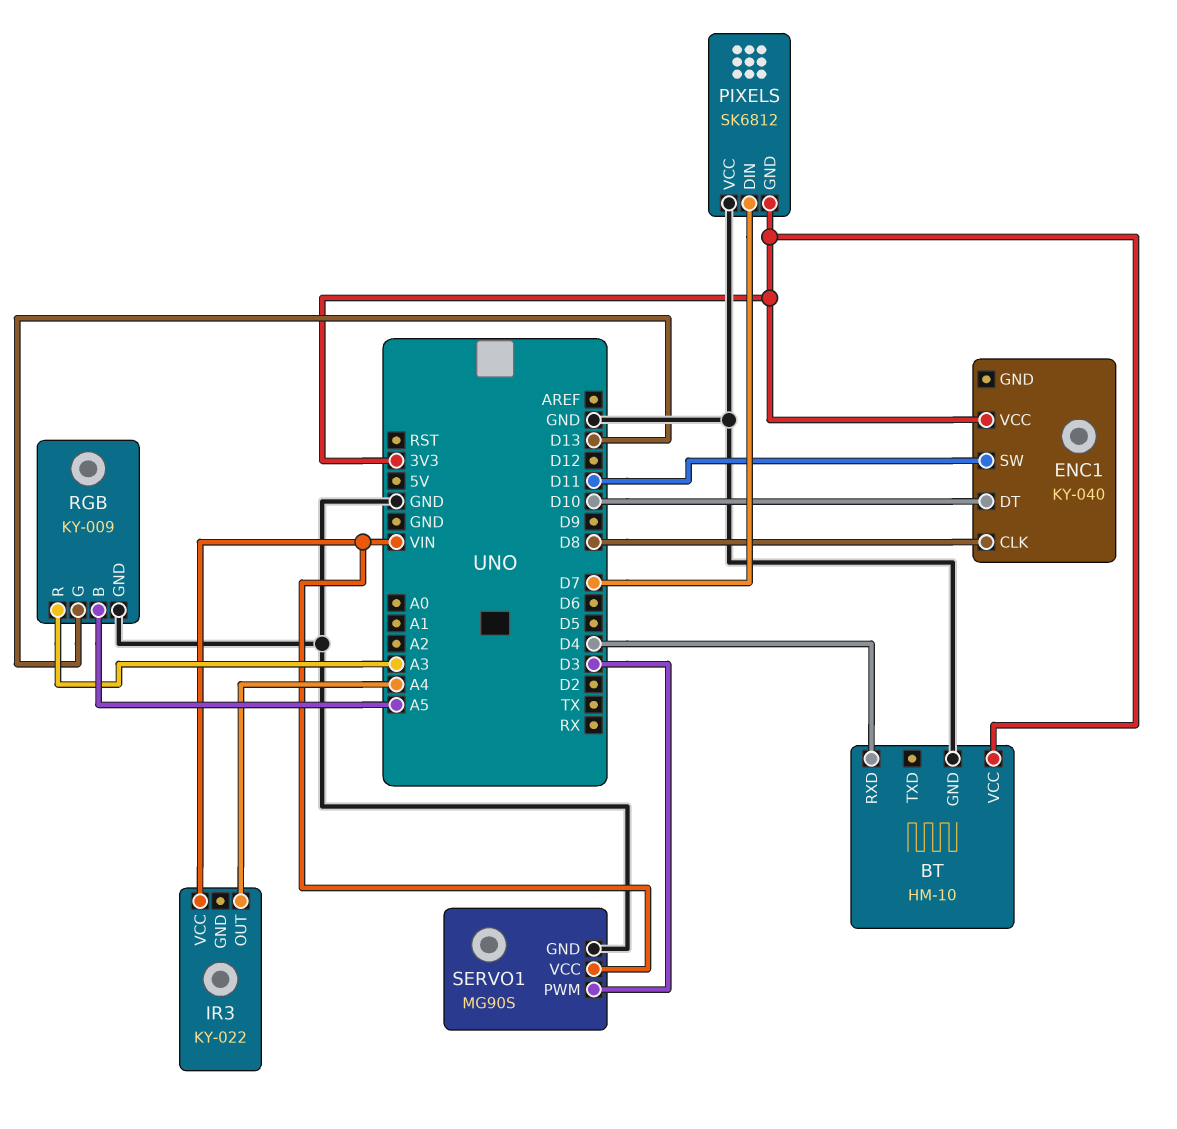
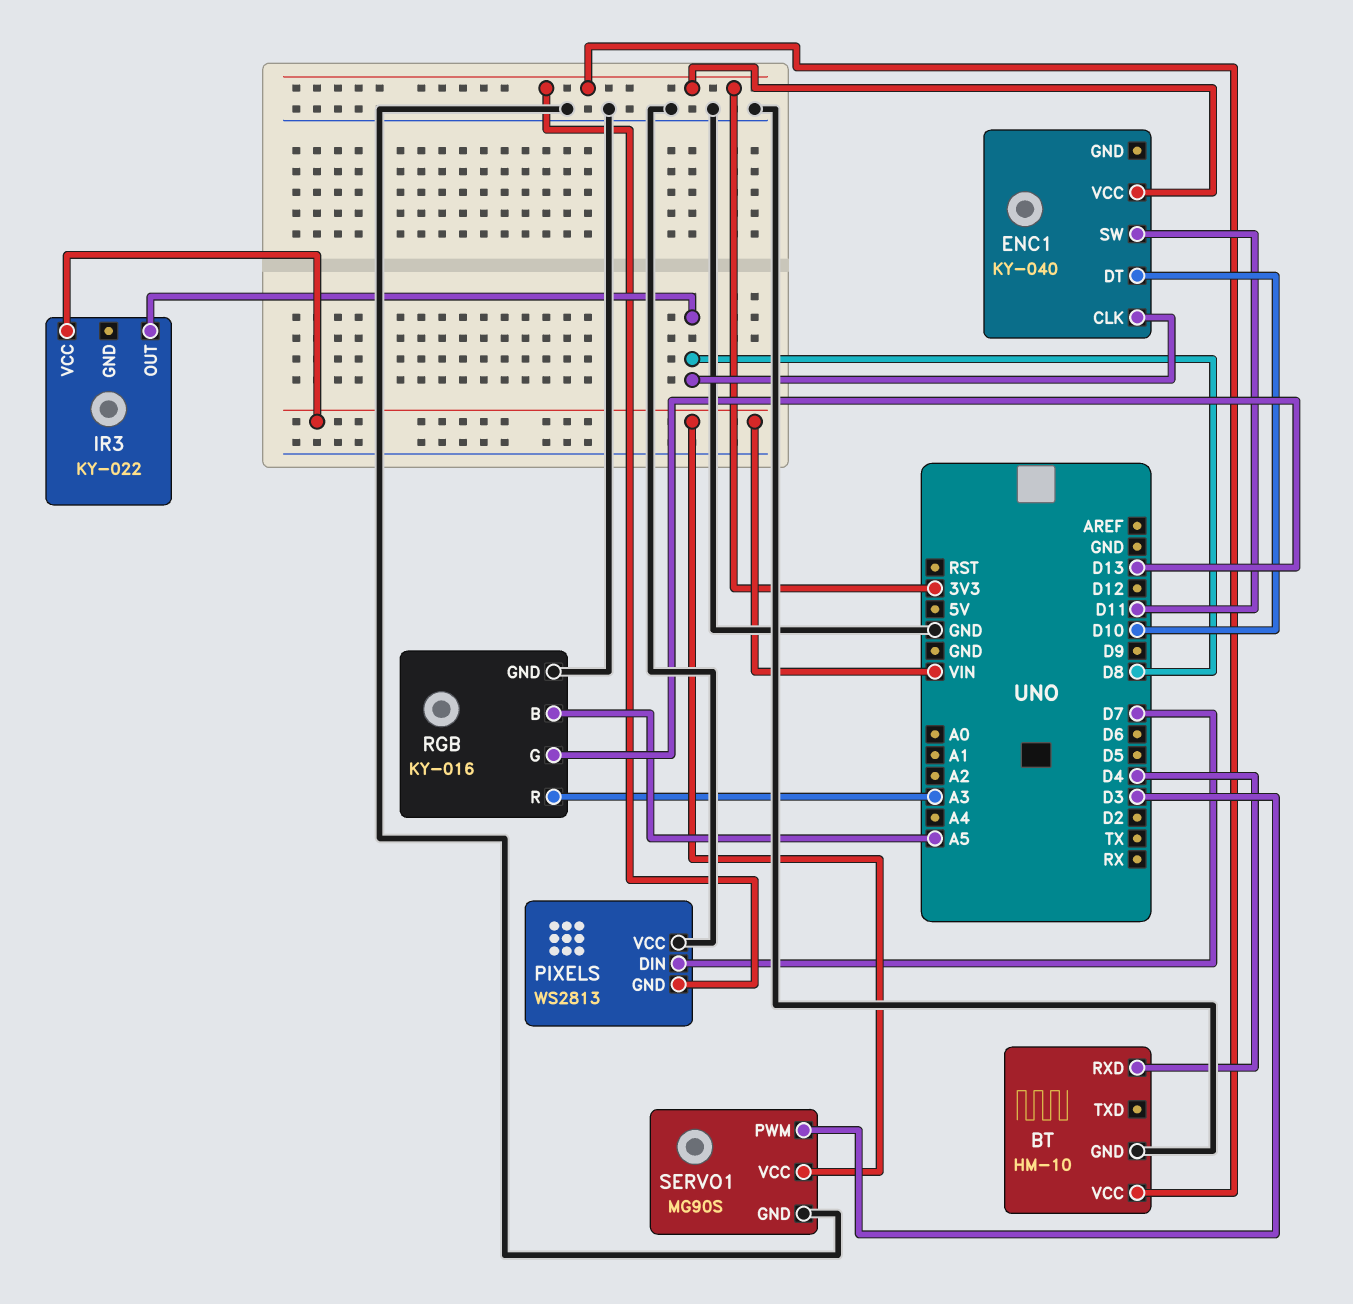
IR3 pin OUT: A4 -> D8
PIXELS: SK6812 -> WS2813
RGB: KY-009 -> KY-016

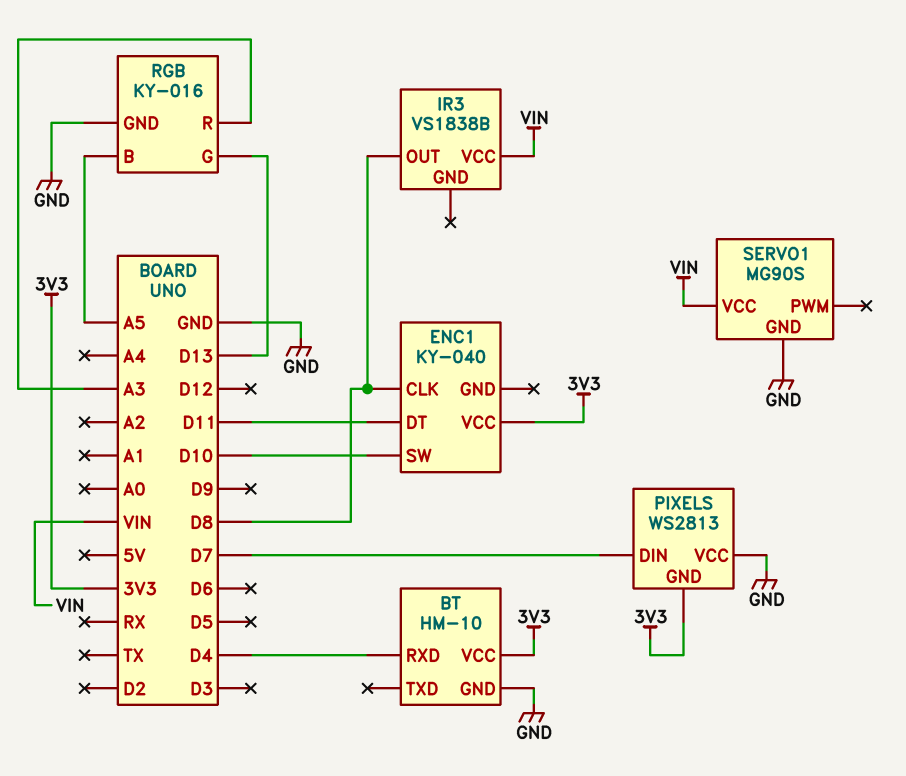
ENC1 pin DT: D10 -> D11
ENC1 pin SW: D11 -> D10
IR3: KY-022 -> VS1838B
SERVO1 pin PWM: D3 -> none

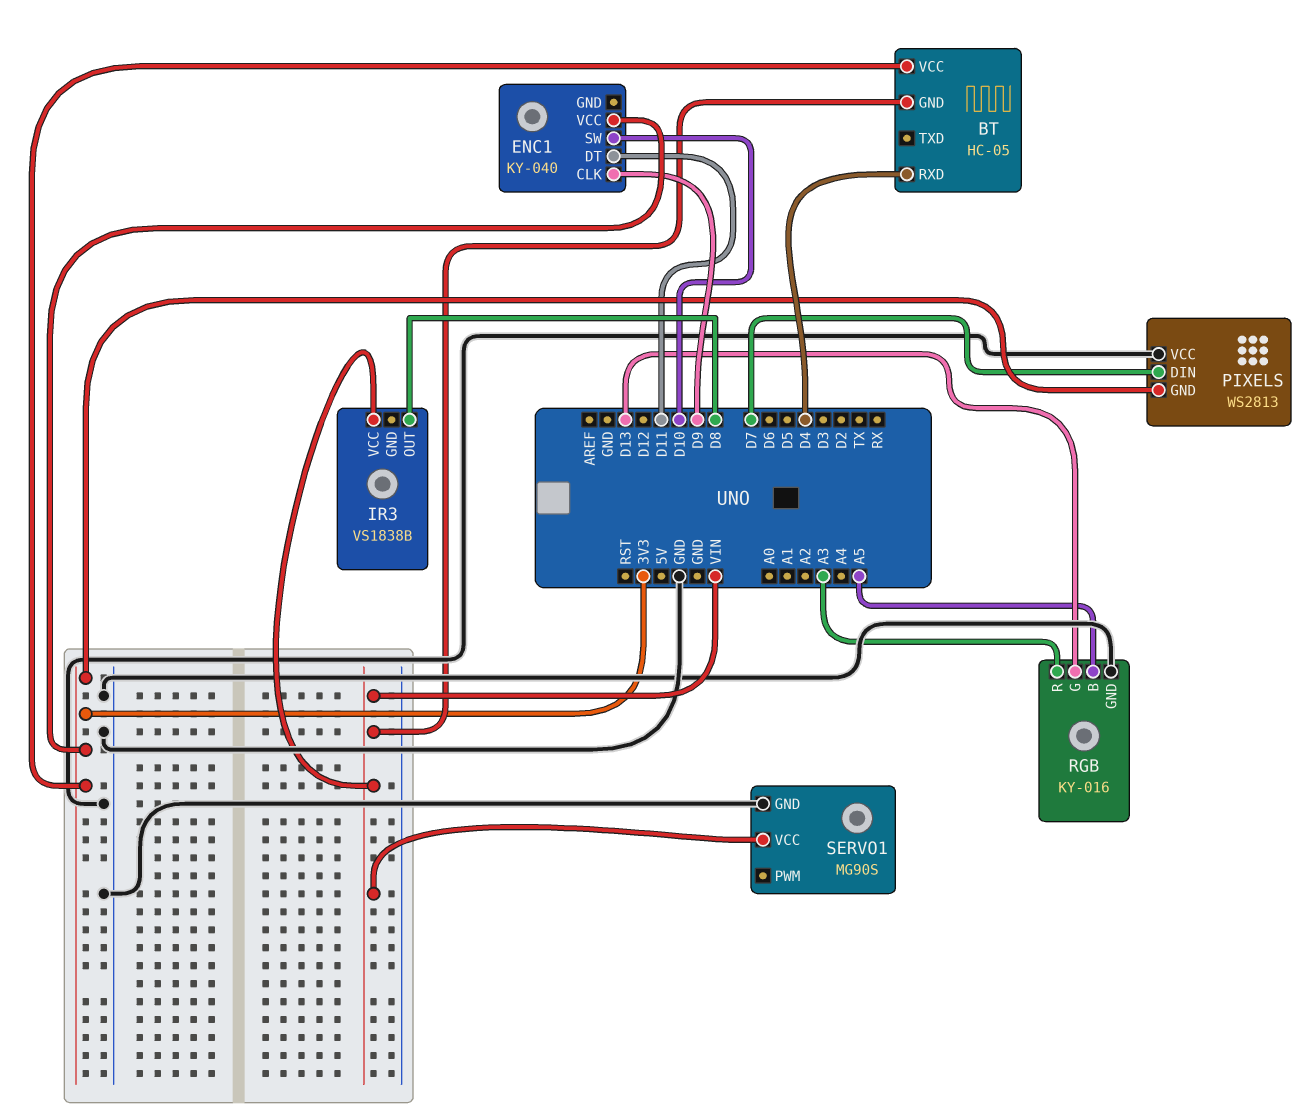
BT: HM-10 -> HC-05
BT pin GND: GND -> VIN
ENC1 pin CLK: D8 -> D9

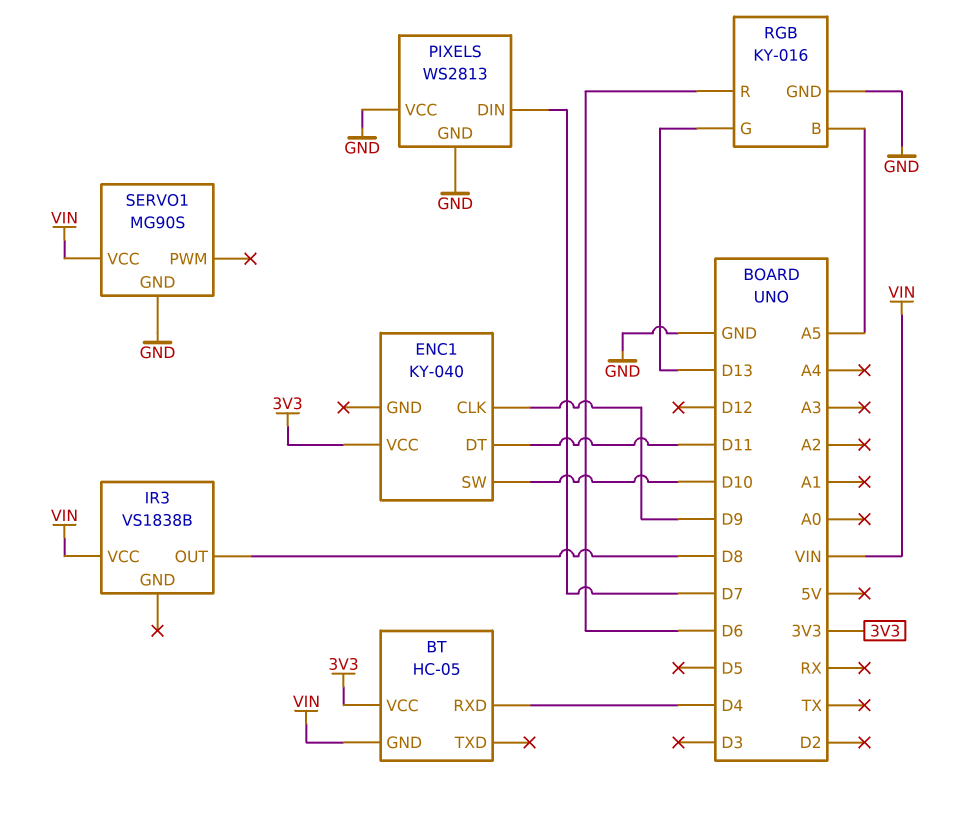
PIXELS pin GND: 3V3 -> GND
RGB pin R: A3 -> D6

